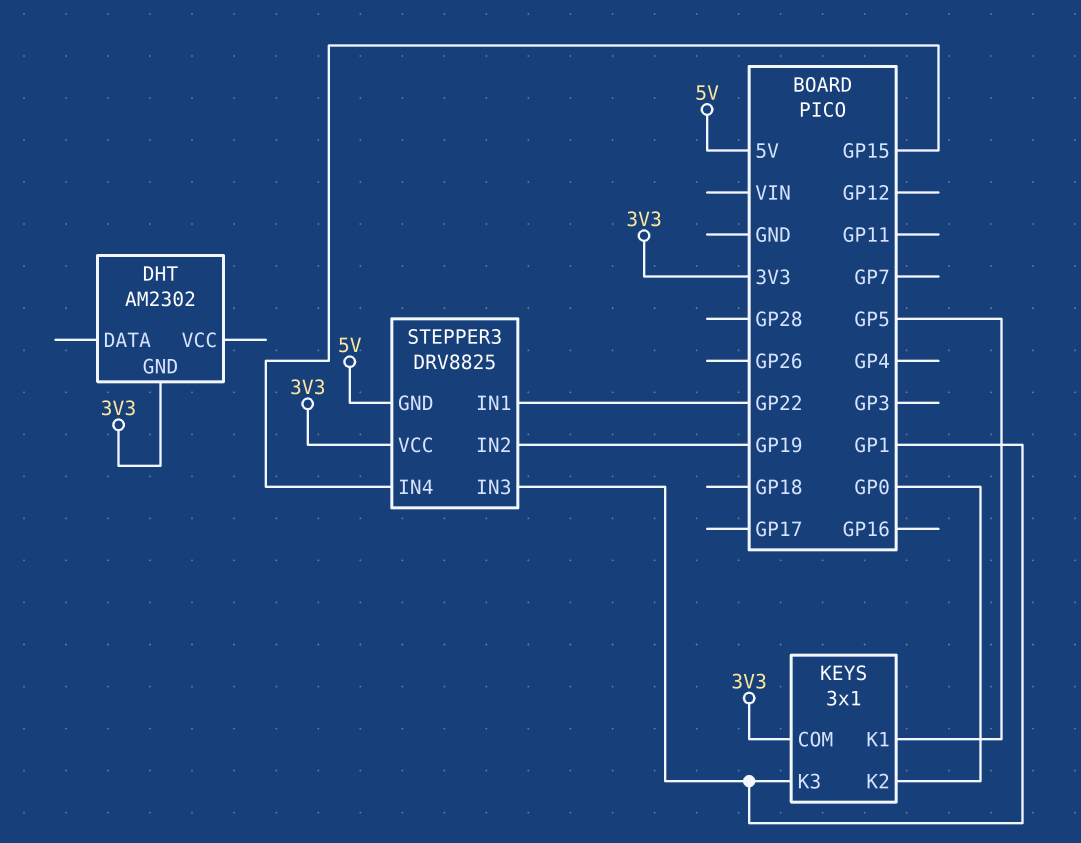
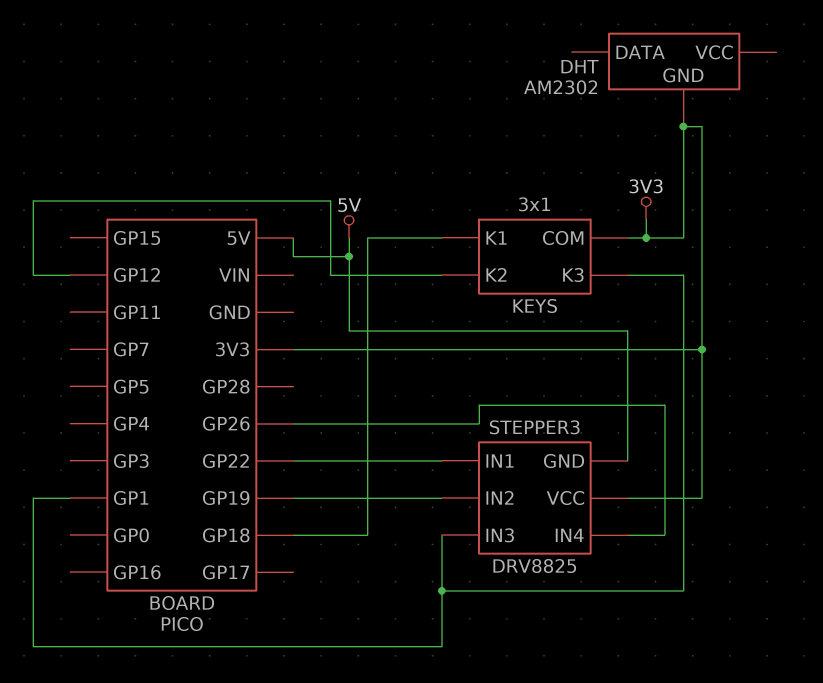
KEYS pin K1: GP5 -> GP18
KEYS pin K2: GP0 -> GP12
STEPPER3 pin IN4: GP15 -> GP26

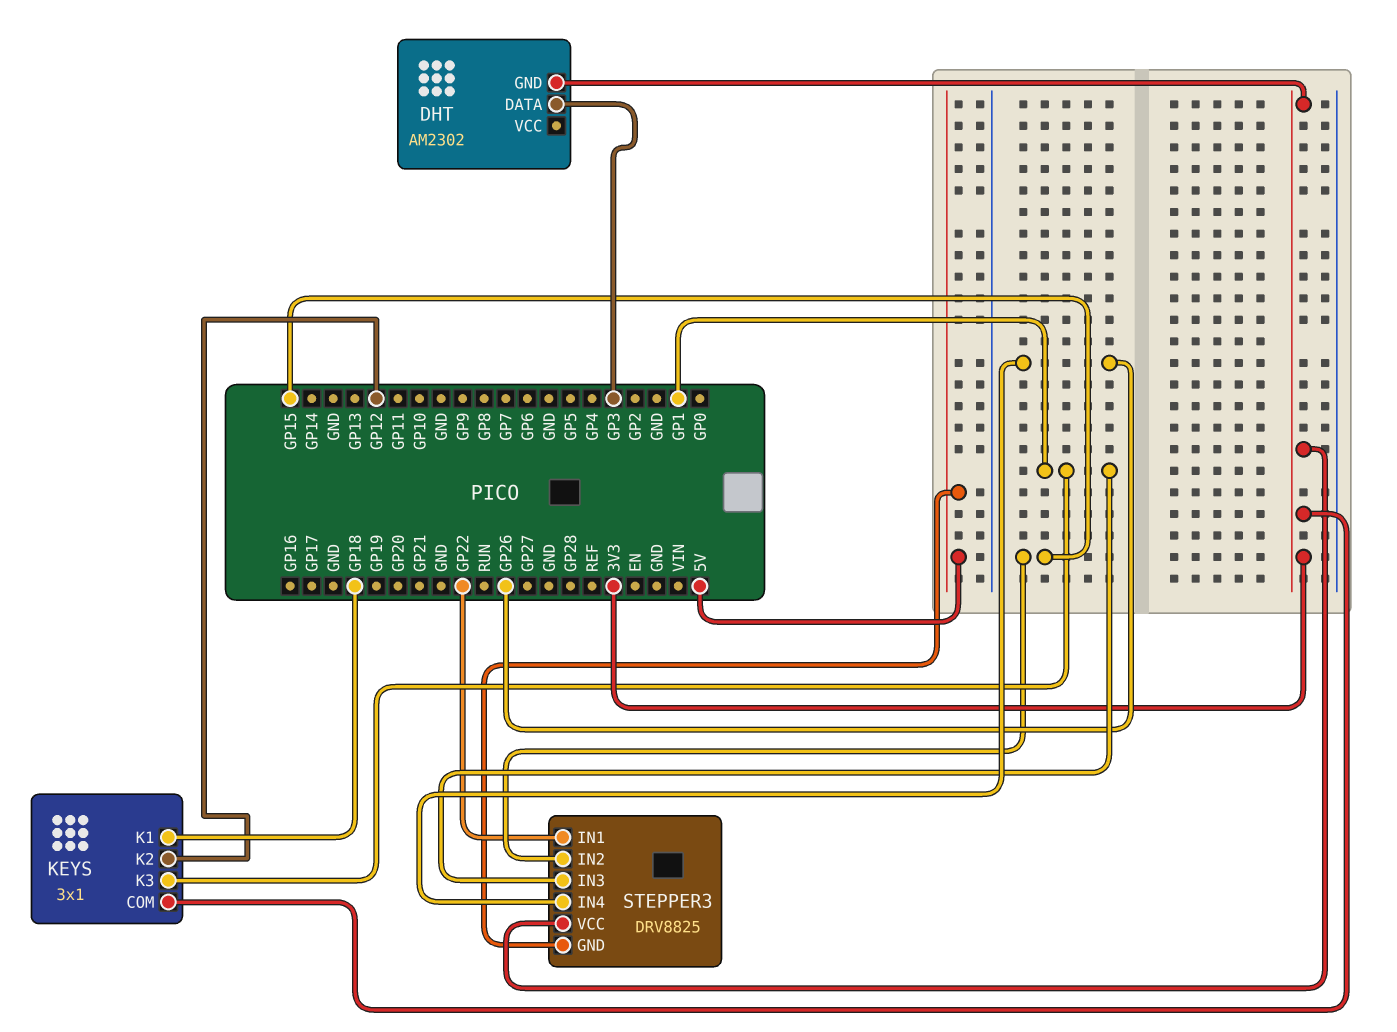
DHT pin DATA: none -> GP3
STEPPER3 pin IN2: GP19 -> GP15

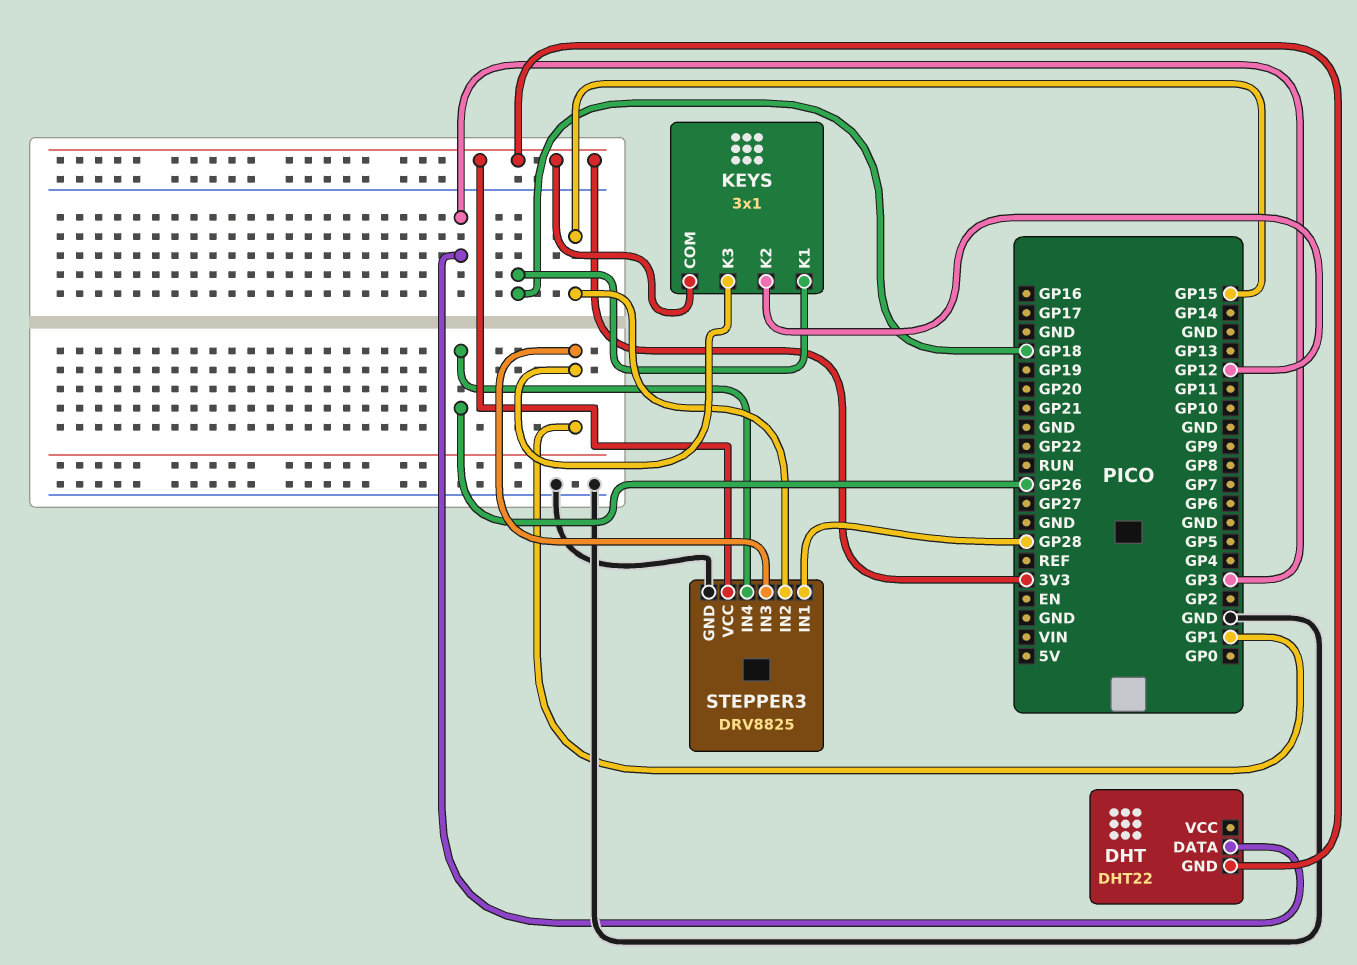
DHT: AM2302 -> DHT22
STEPPER3 pin GND: 5V -> GND
STEPPER3 pin IN1: GP22 -> GP28

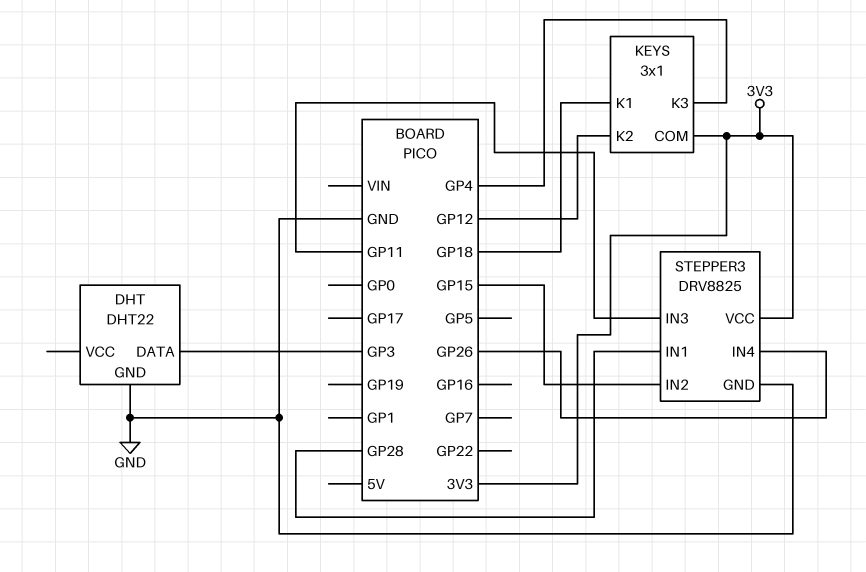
DHT pin GND: 3V3 -> GND
KEYS pin K3: GP1 -> GP4
STEPPER3 pin IN3: GP1 -> GP11

